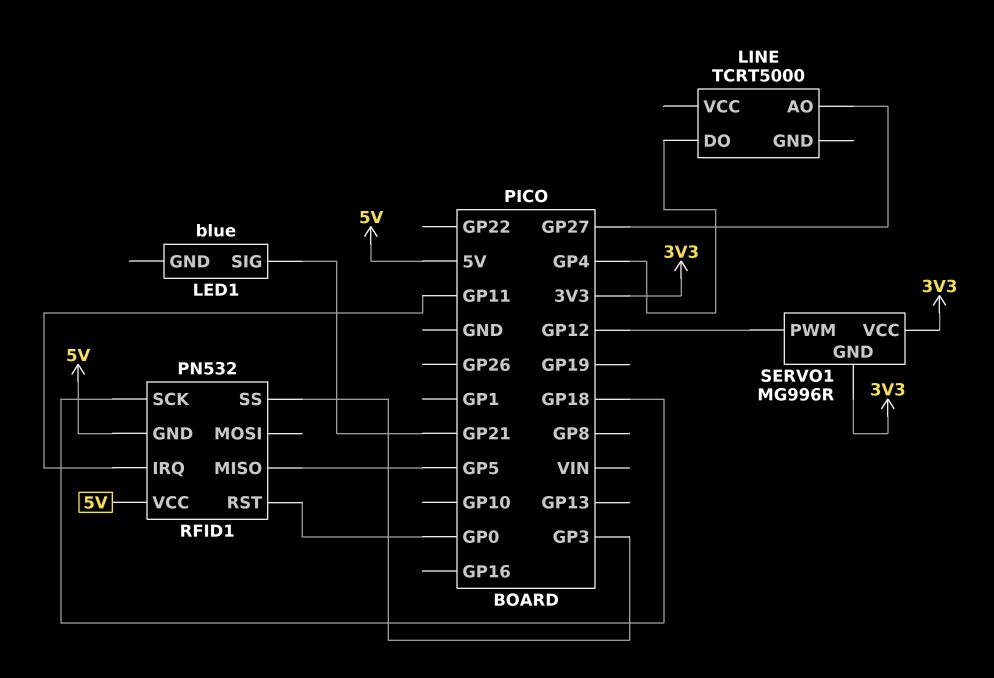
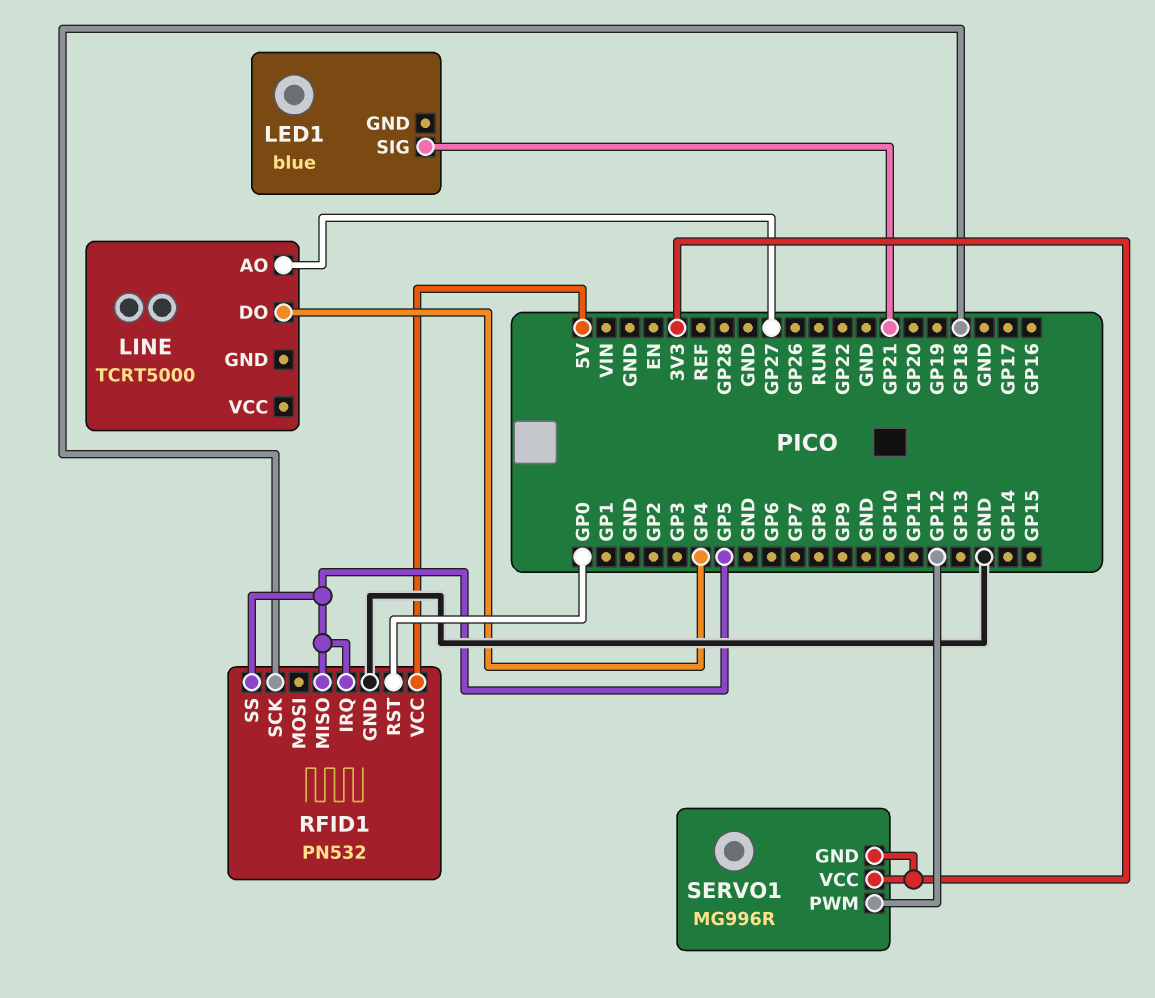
RFID1 pin GND: 5V -> GND
RFID1 pin IRQ: GP11 -> GP5
RFID1 pin SS: GP3 -> GP5

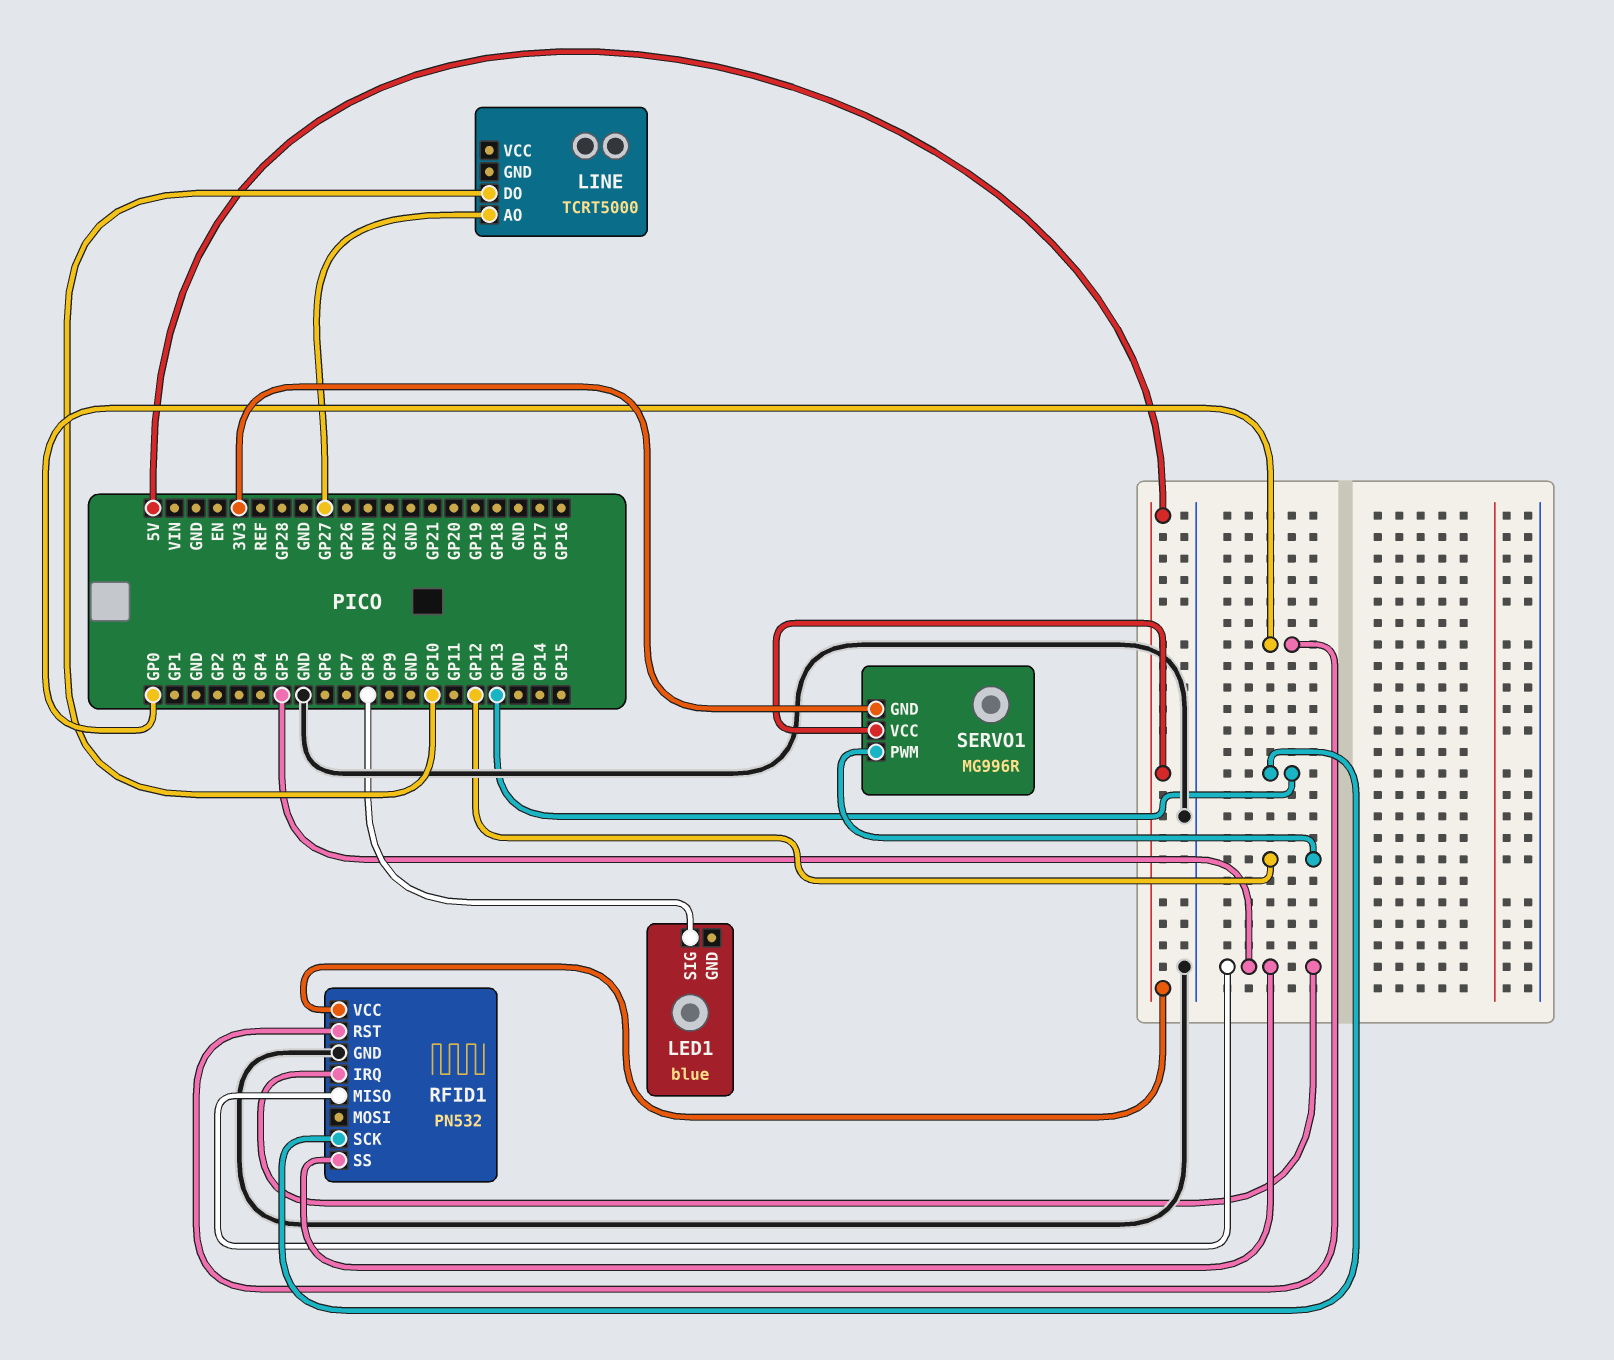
LED1 pin SIG: GP21 -> GP8
LINE pin DO: GP4 -> GP10
RFID1 pin SCK: GP18 -> GP13
SERVO1 pin VCC: 3V3 -> 5V

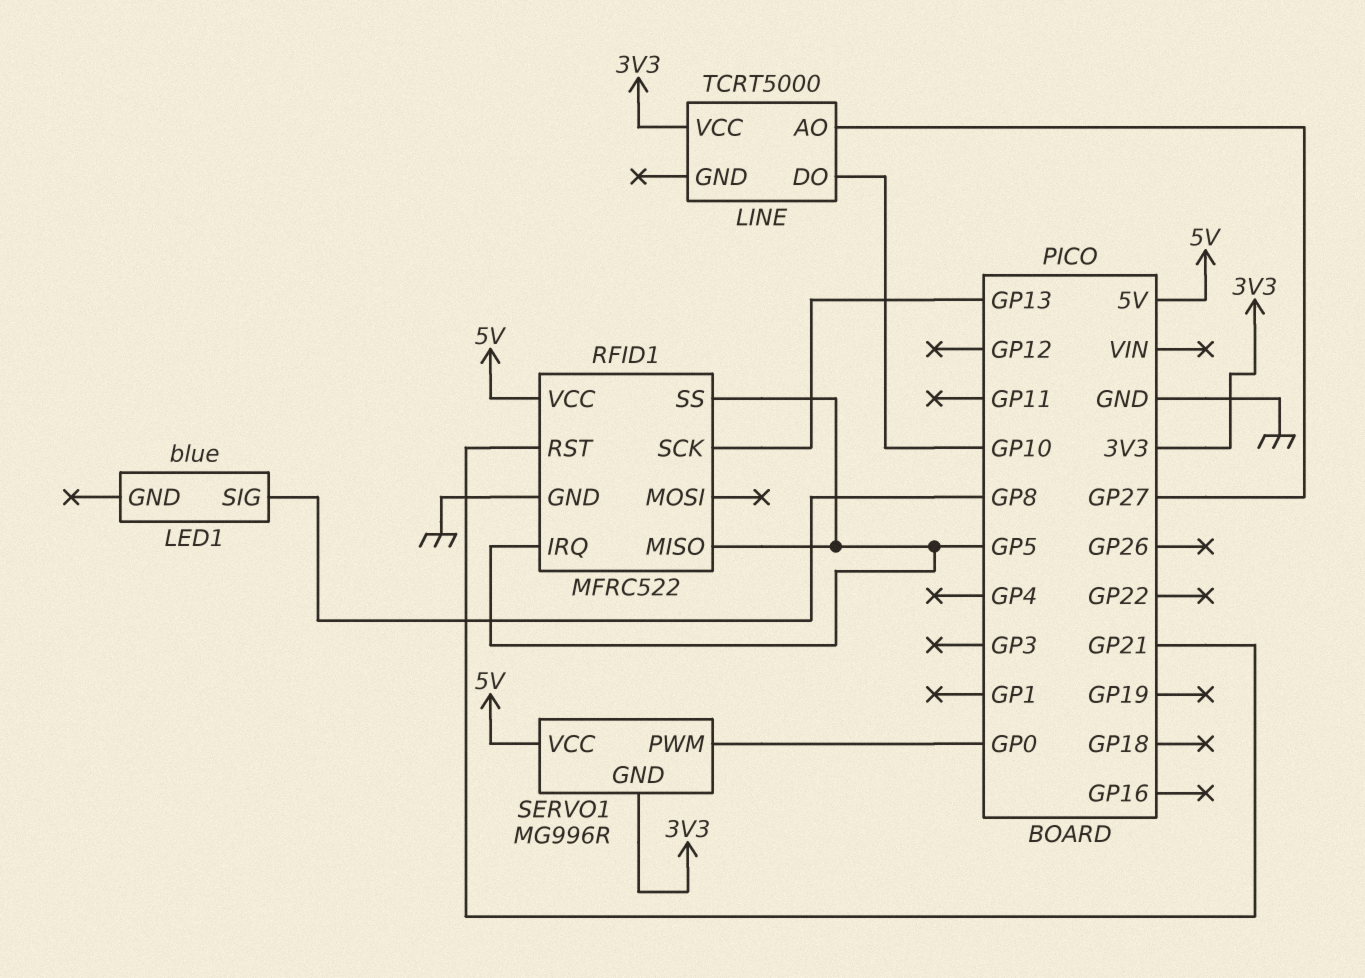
LINE pin VCC: none -> 3V3
RFID1: PN532 -> MFRC522
RFID1 pin RST: GP0 -> GP21
SERVO1 pin PWM: GP12 -> GP0

